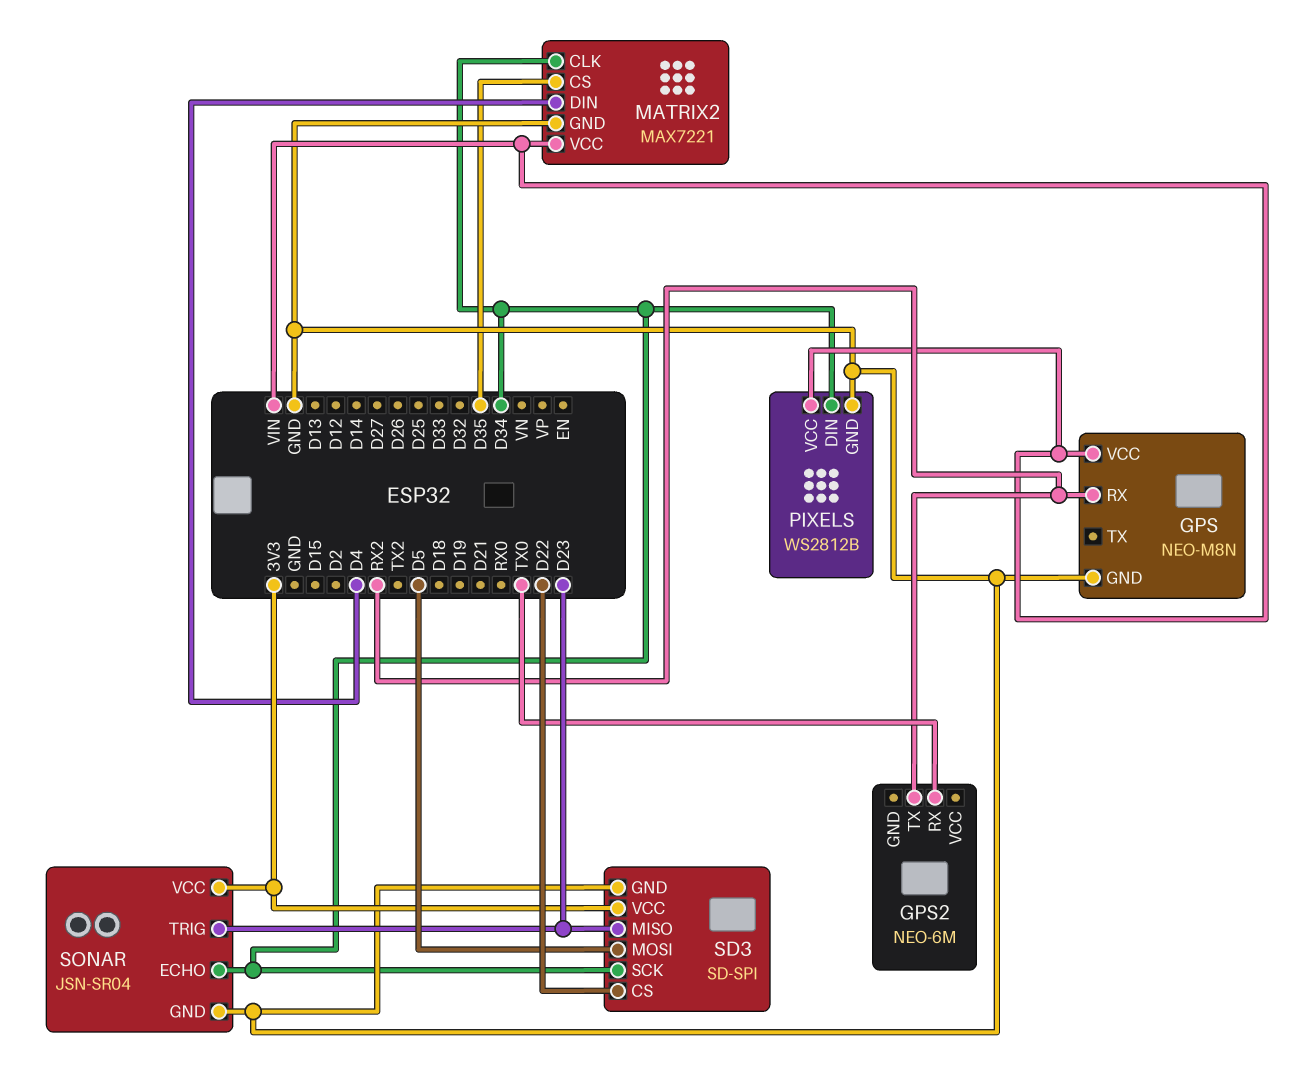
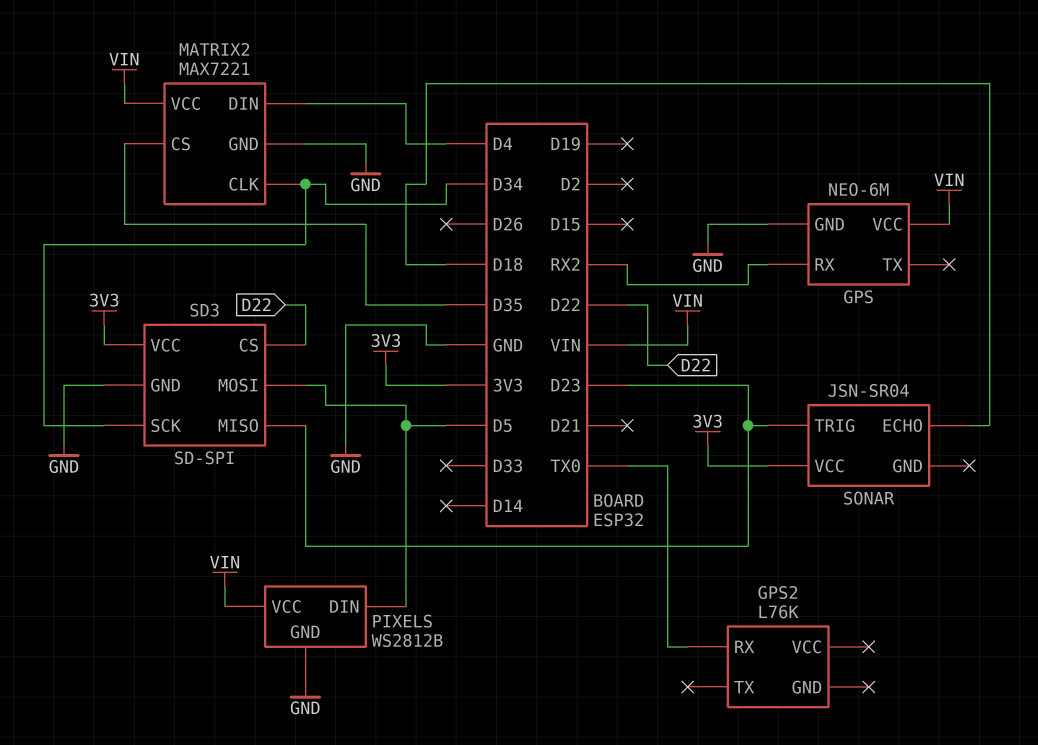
GPS: NEO-M8N -> NEO-6M
GPS2: NEO-6M -> L76K
GPS2 pin TX: RX2 -> none
PIXELS pin DIN: D34 -> D5
SONAR pin ECHO: D34 -> D18
SONAR pin GND: GND -> none

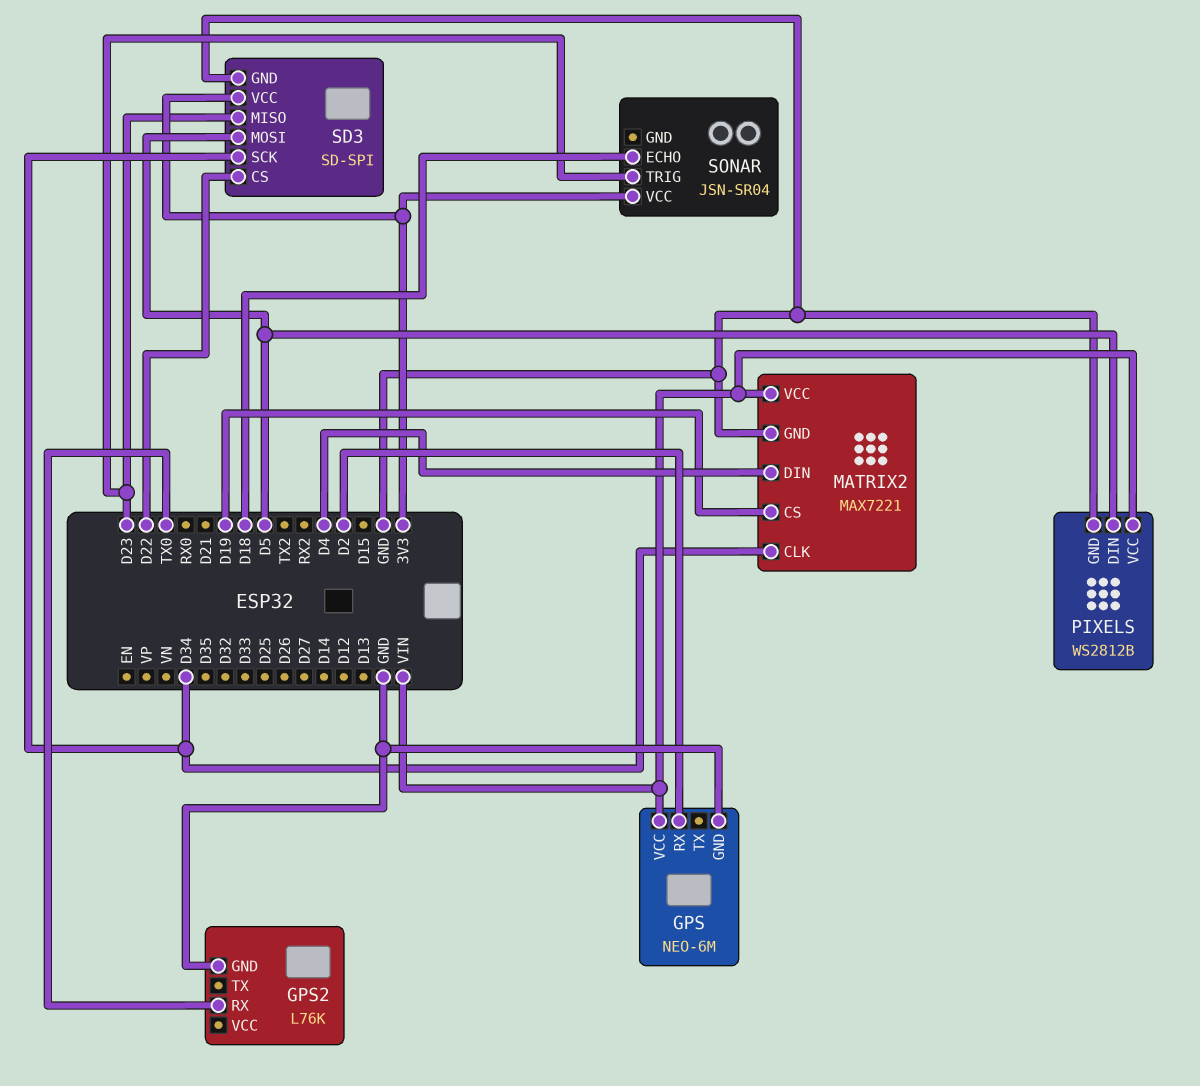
GPS pin RX: RX2 -> D2
GPS2 pin GND: none -> GND
MATRIX2 pin CS: D35 -> D19

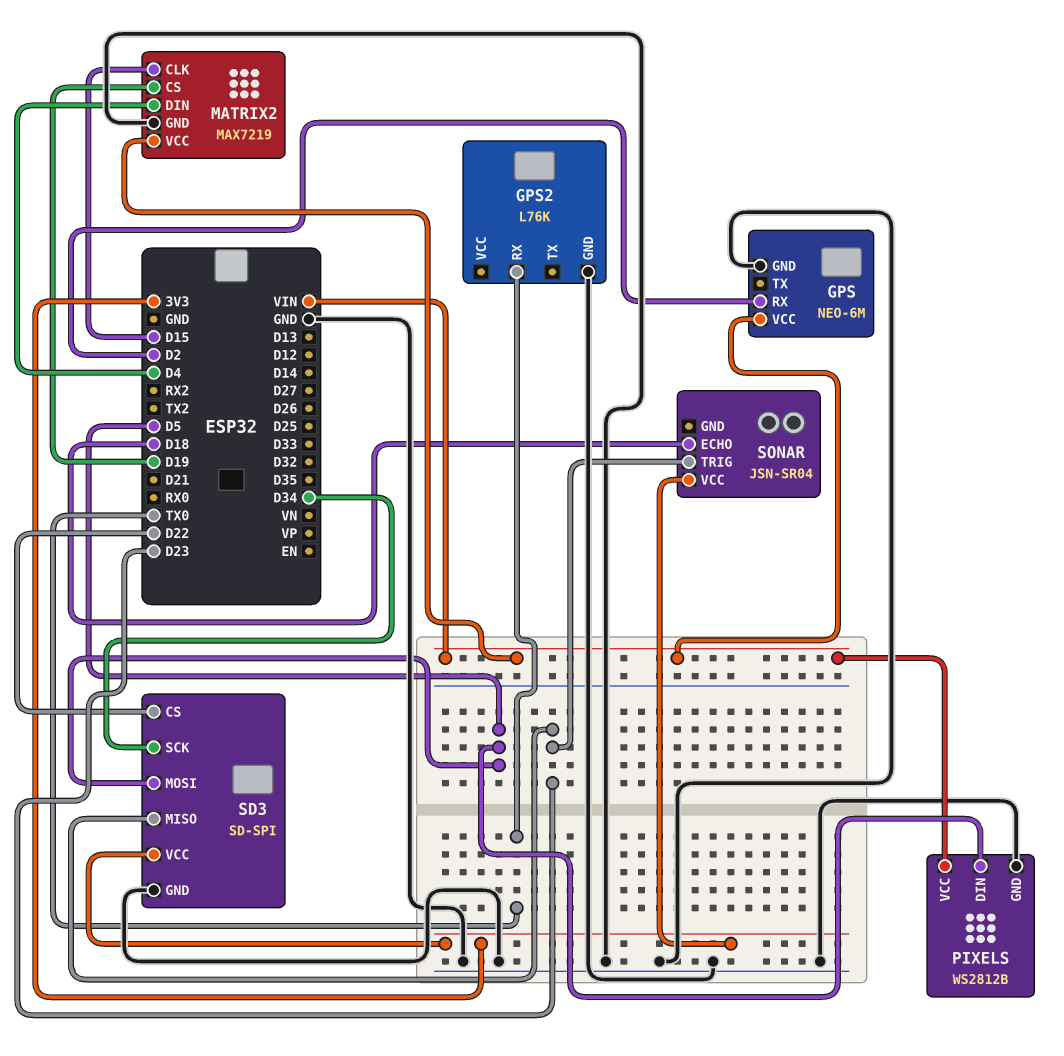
MATRIX2: MAX7221 -> MAX7219
MATRIX2 pin CLK: D34 -> D15

